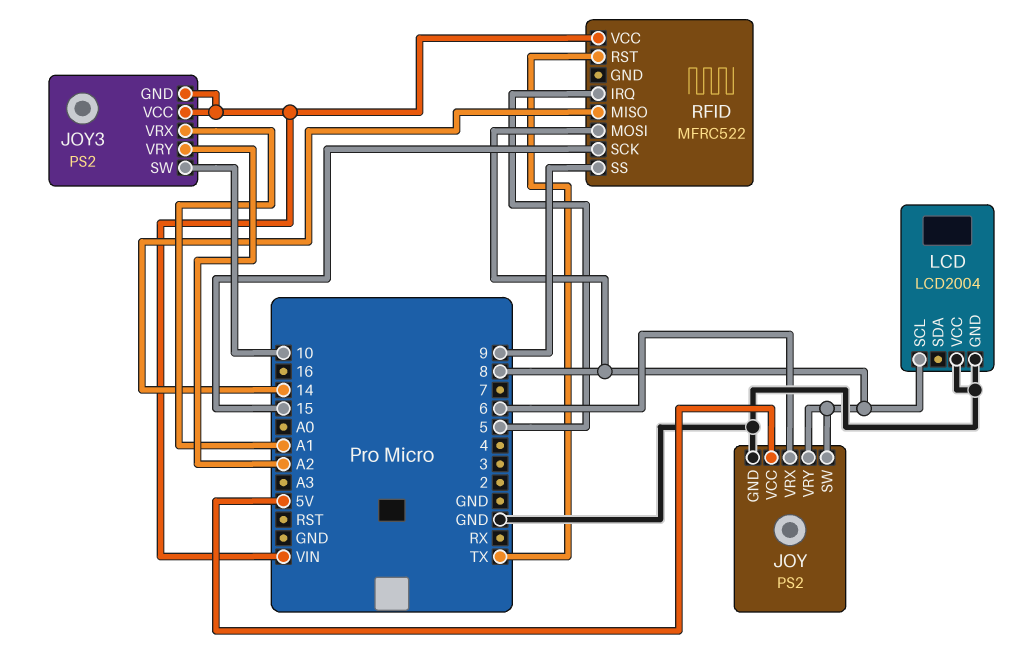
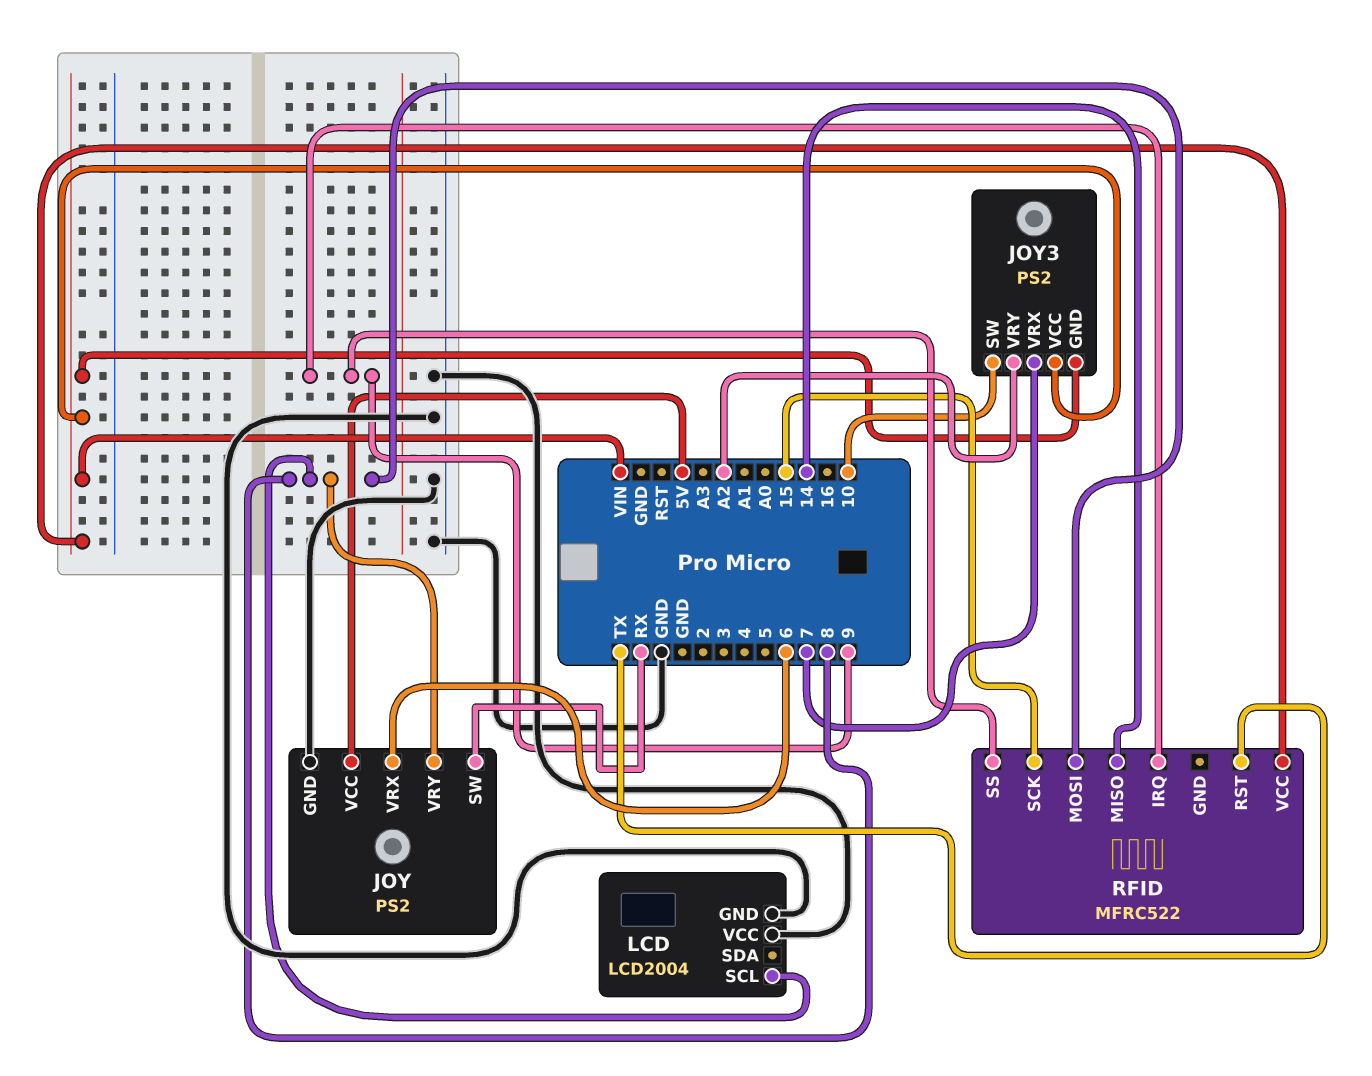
JOY pin SW: 8 -> RX
JOY3 pin VRX: A1 -> 7
RFID pin IRQ: 5 -> 9

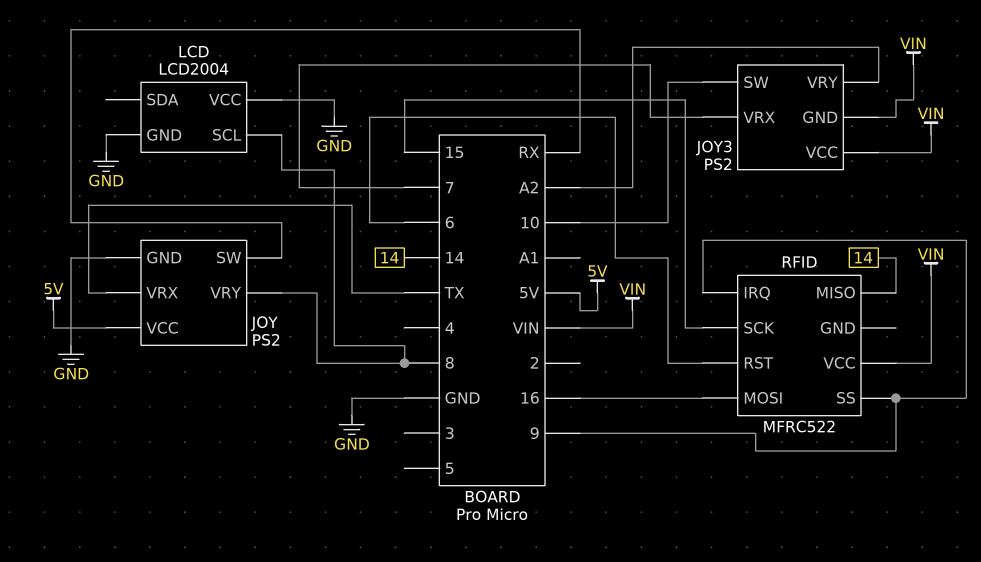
JOY pin VRX: 6 -> TX
RFID pin MOSI: 8 -> 16
RFID pin RST: TX -> 6

